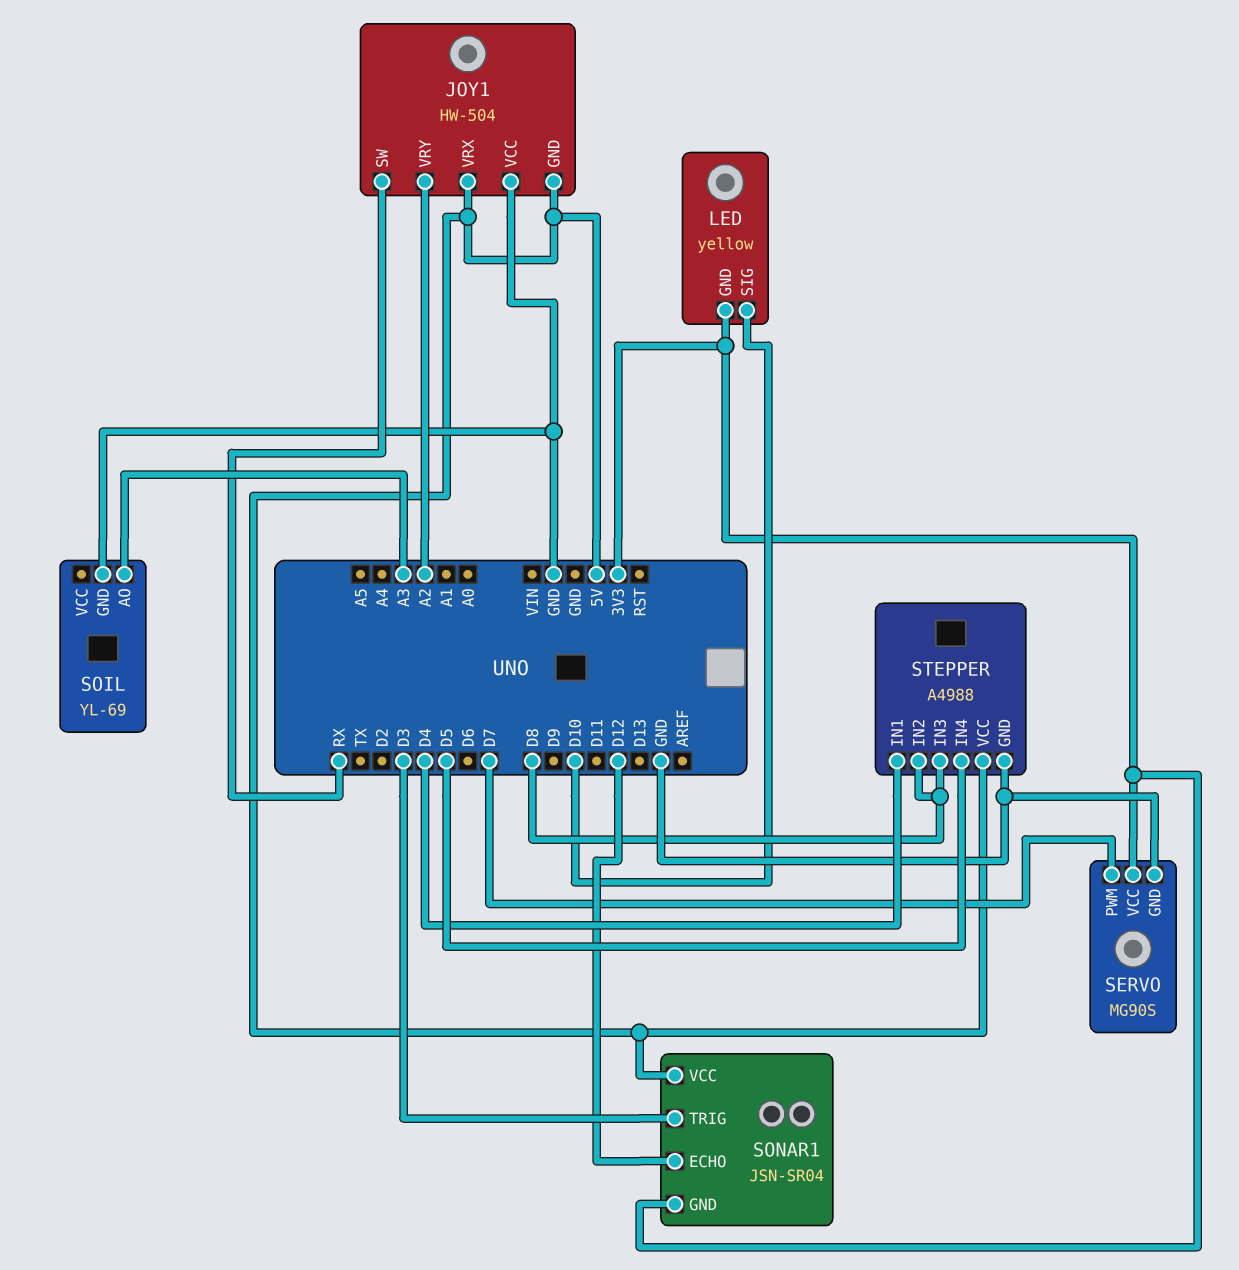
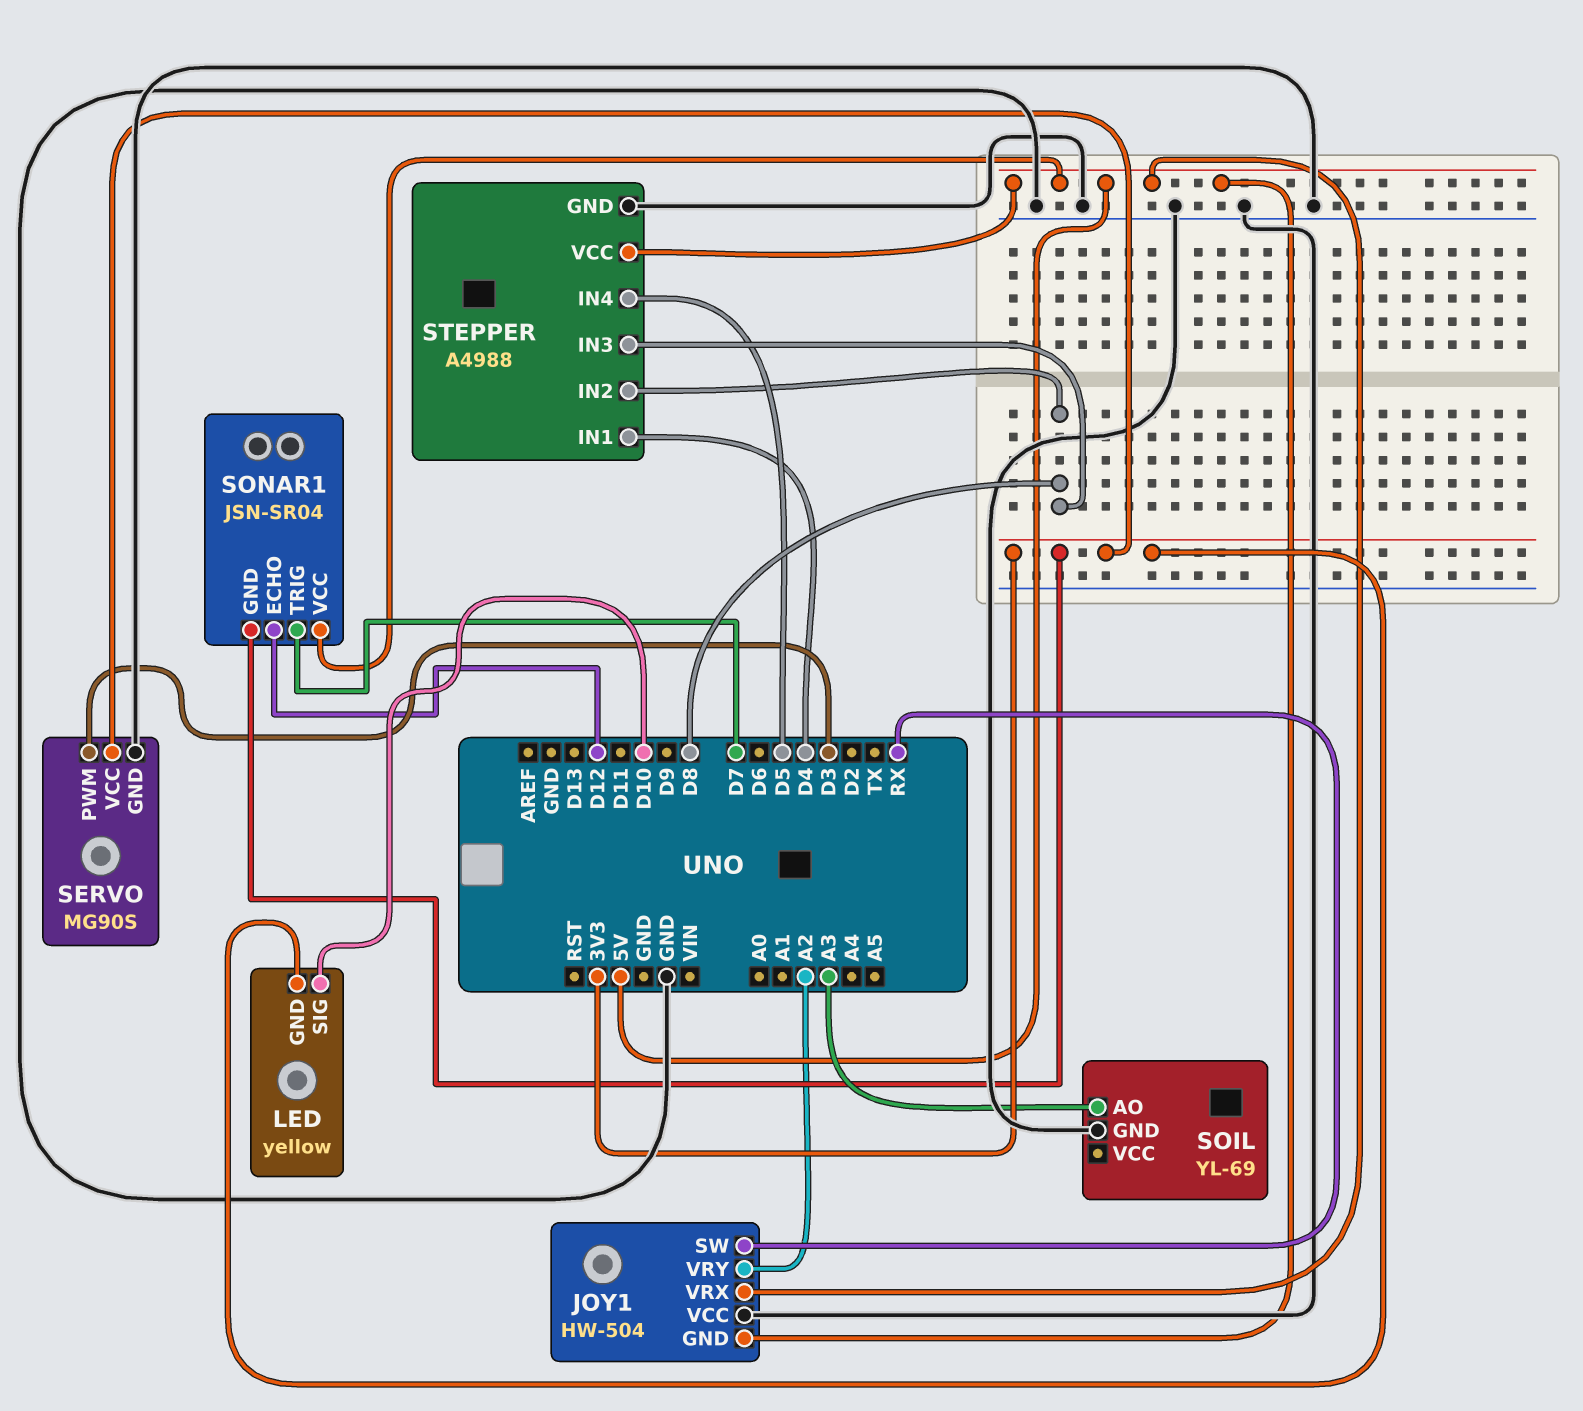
SERVO pin PWM: D7 -> D3
SONAR1 pin TRIG: D3 -> D7

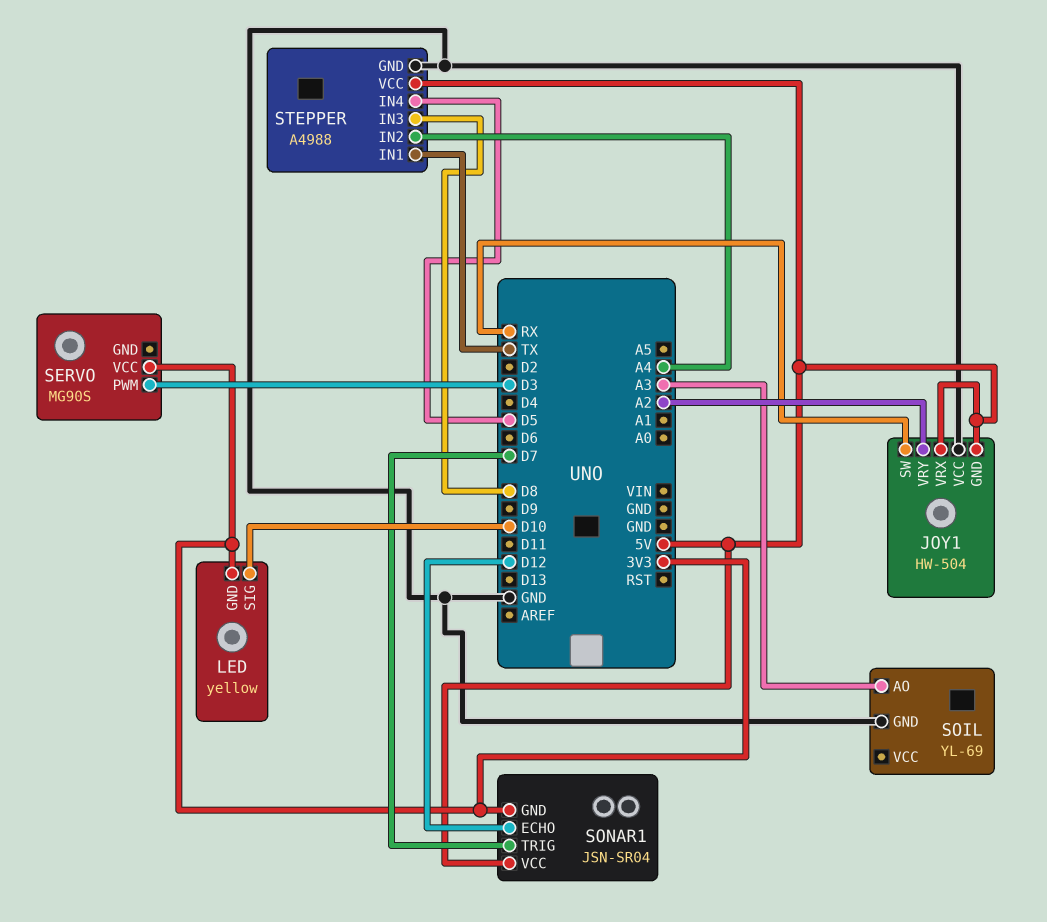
SERVO pin GND: GND -> none
STEPPER pin IN1: D4 -> TX
STEPPER pin IN2: D8 -> A4

